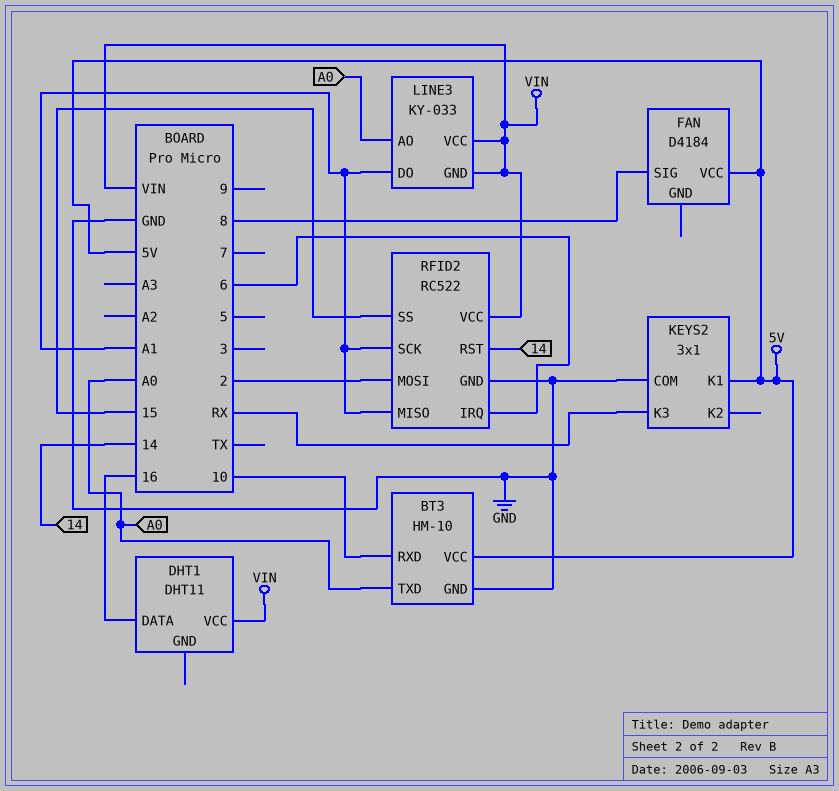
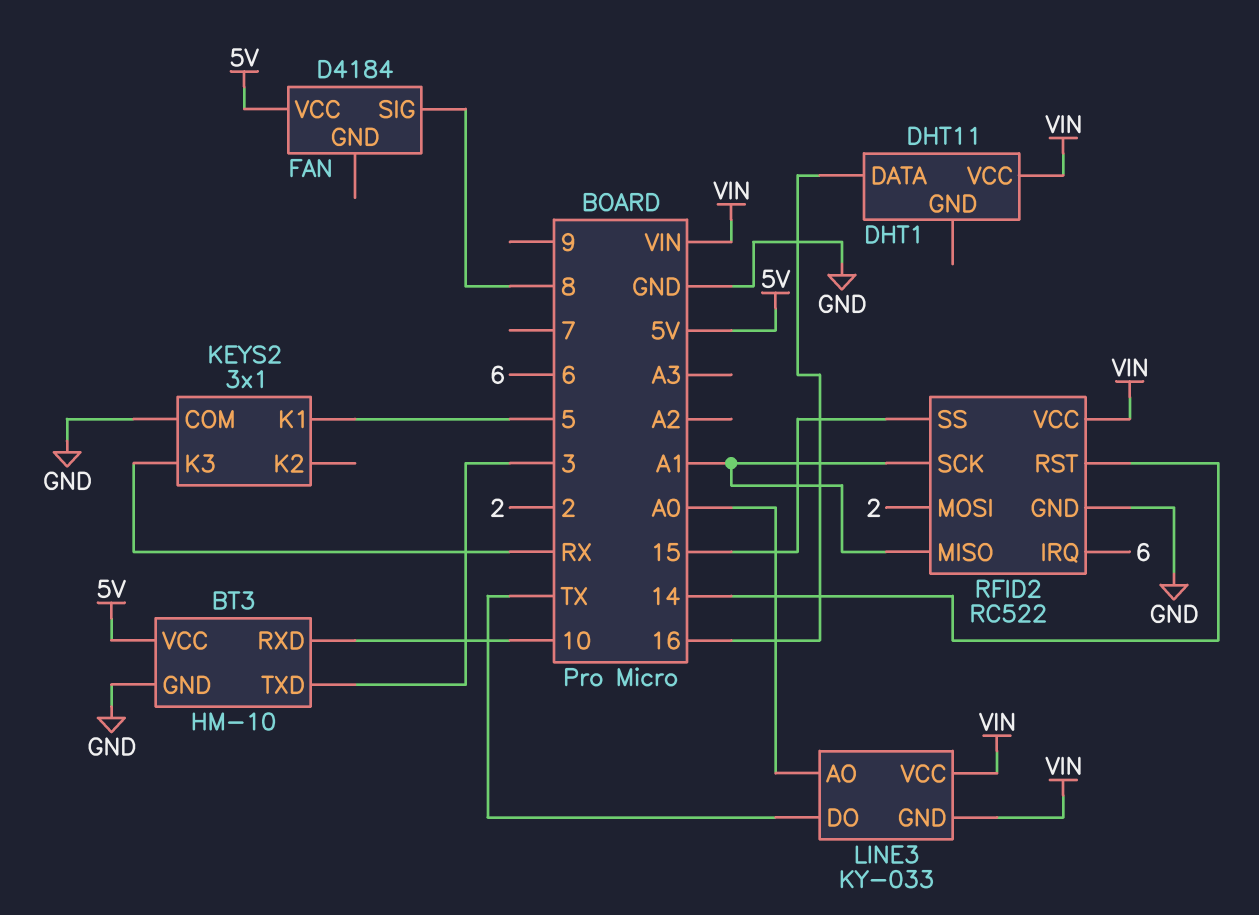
BT3 pin TXD: A0 -> 3
KEYS2 pin K1: 5V -> 5
LINE3 pin DO: A1 -> TX

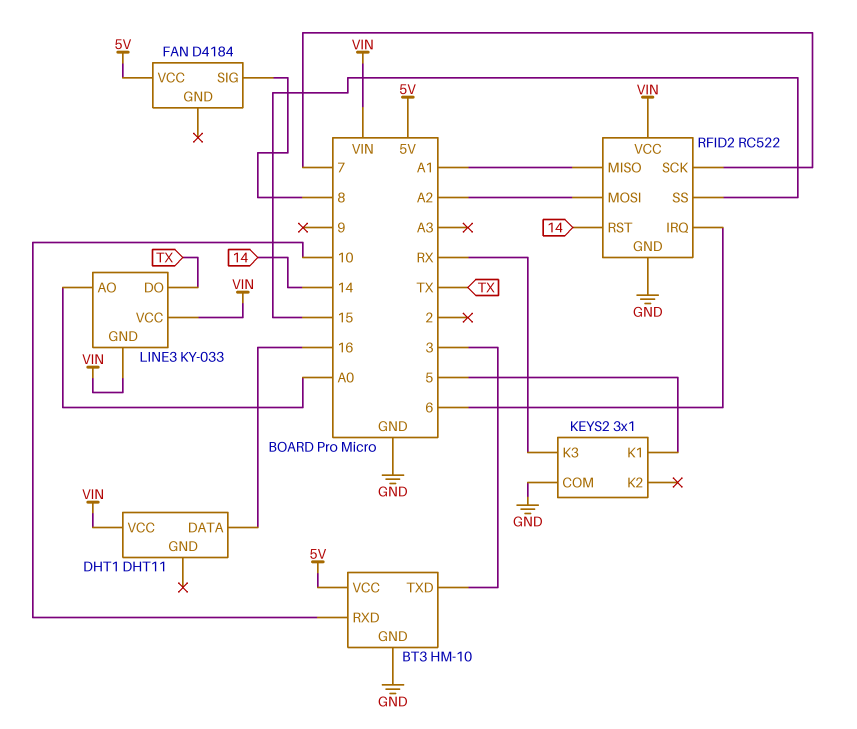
RFID2 pin MOSI: 2 -> A2
RFID2 pin SCK: A1 -> 7

